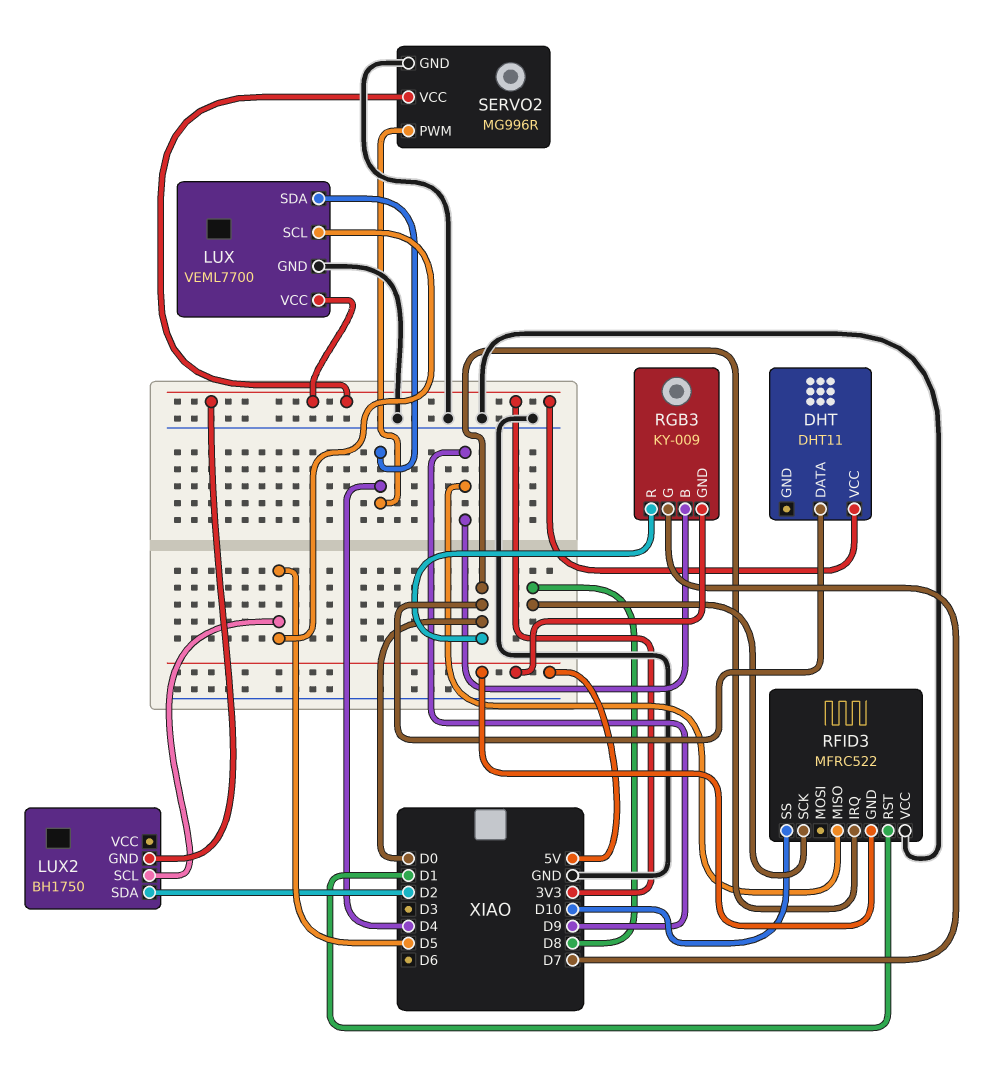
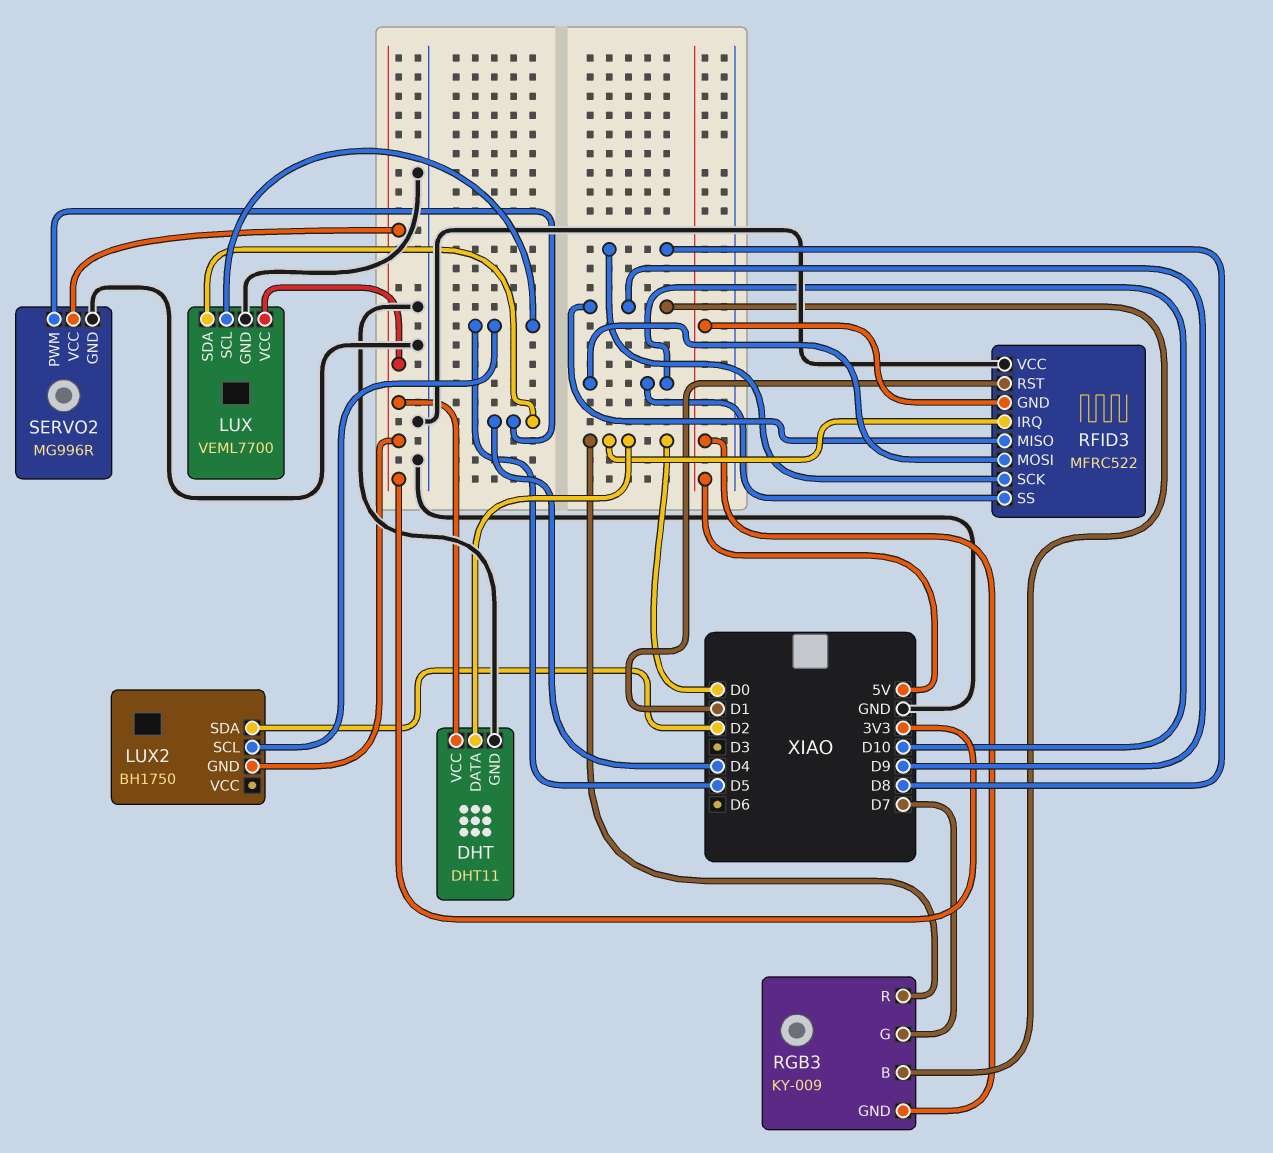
DHT pin GND: none -> GND
RFID3 pin MOSI: none -> D10

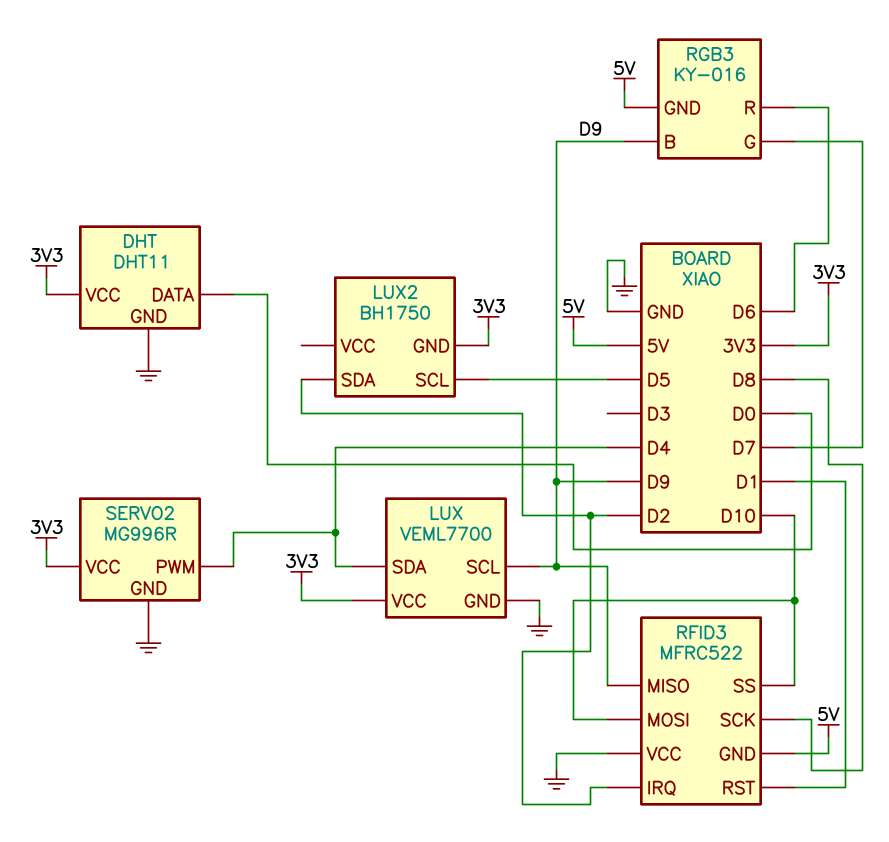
LUX pin SCL: D5 -> D9
RFID3 pin IRQ: D0 -> D2
RGB3: KY-009 -> KY-016
RGB3 pin R: D0 -> D6

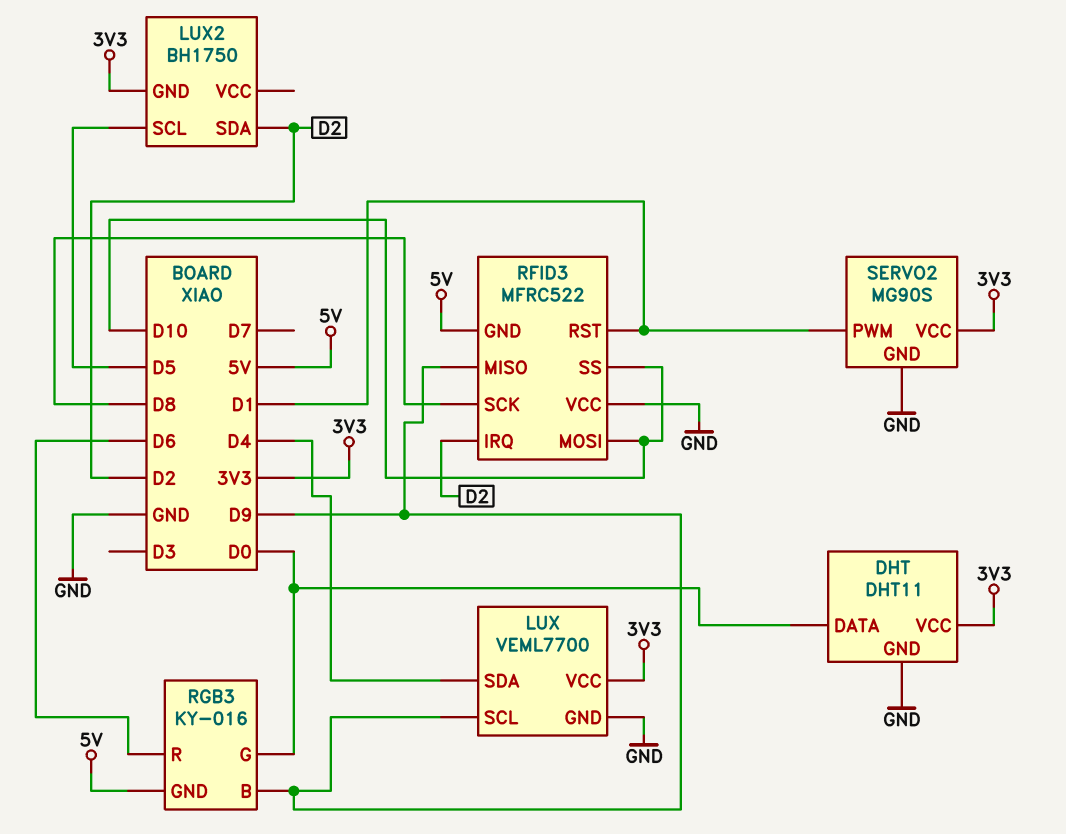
RGB3 pin G: D7 -> D0
SERVO2: MG996R -> MG90S
SERVO2 pin PWM: D4 -> D1

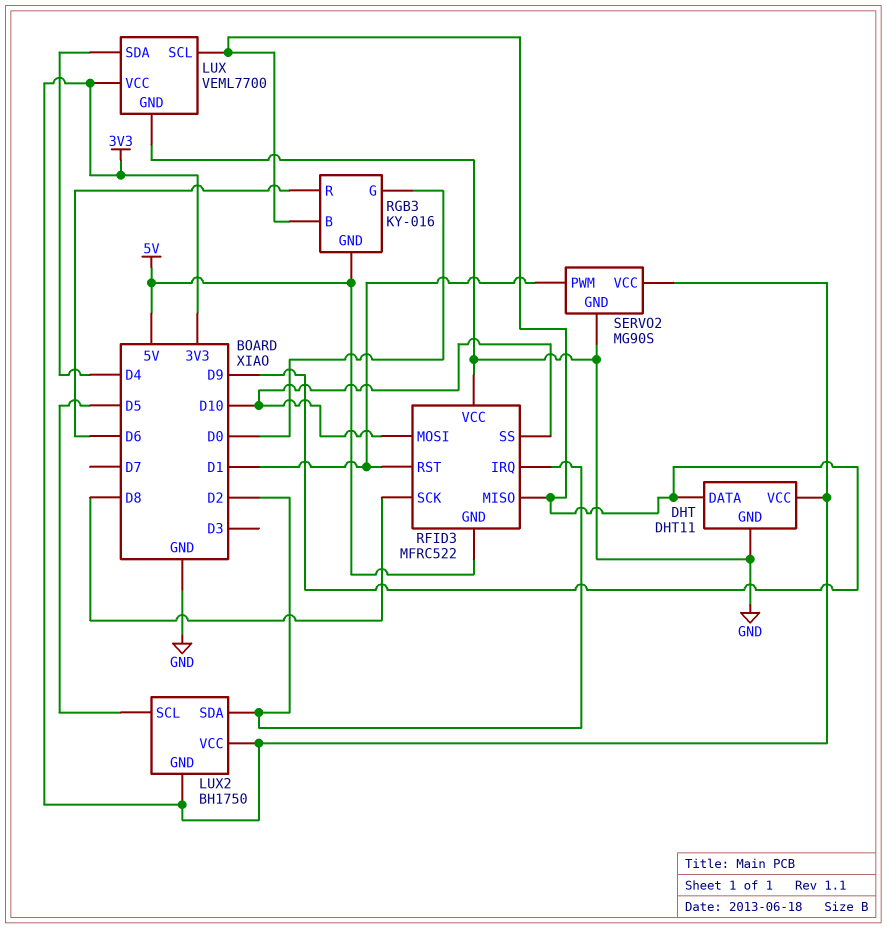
DHT pin DATA: D0 -> D9
LUX2 pin VCC: none -> 3V3

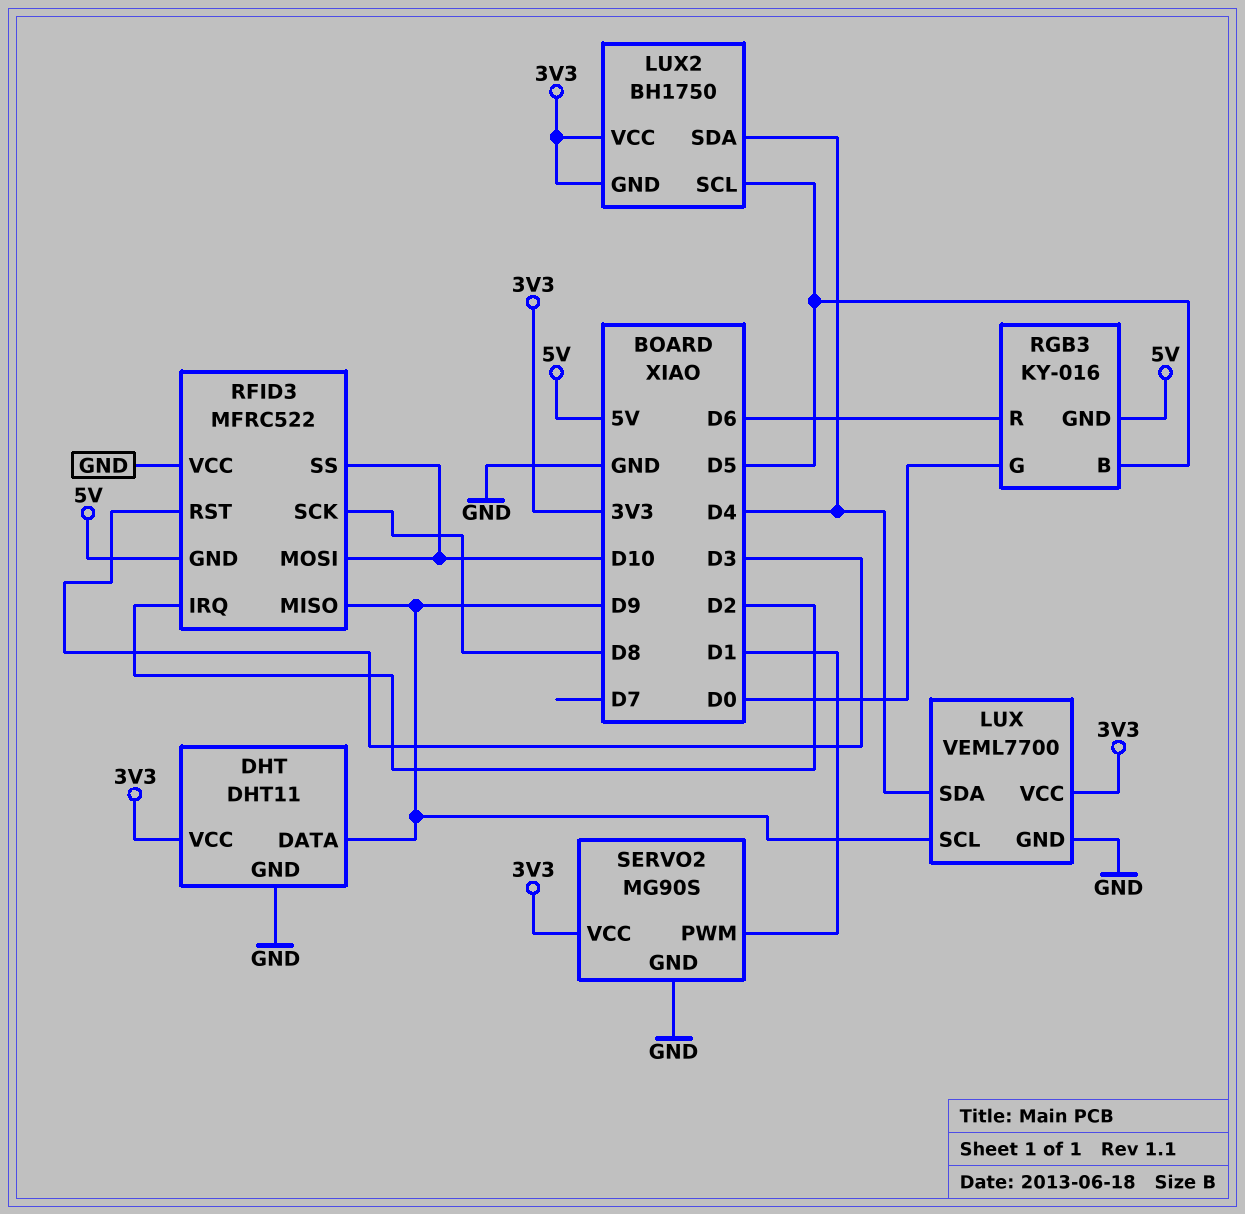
LUX2 pin SDA: D2 -> D4
RFID3 pin RST: D1 -> D3
RGB3 pin B: D9 -> D5

